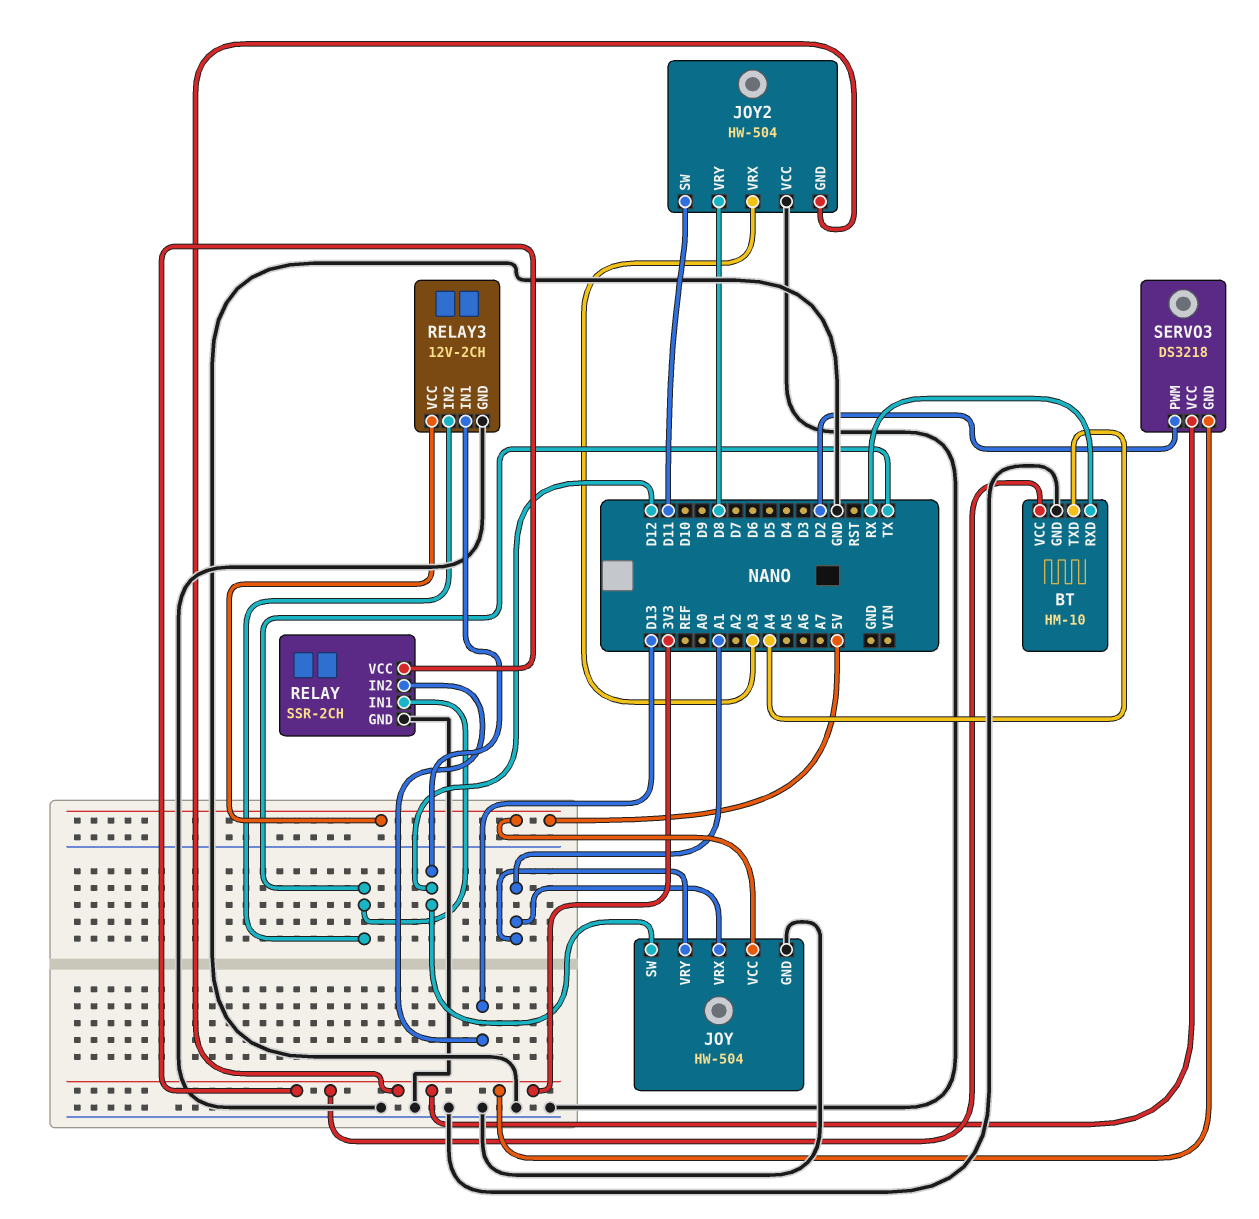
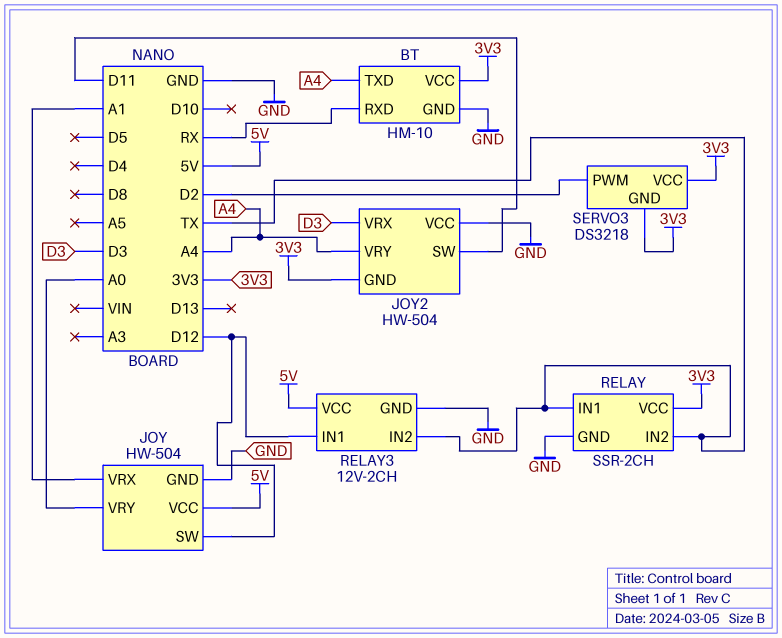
JOY pin VRY: A1 -> A0
JOY2 pin VRX: A3 -> D3
JOY2 pin VRY: D8 -> A4
RELAY pin IN2: D13 -> TX

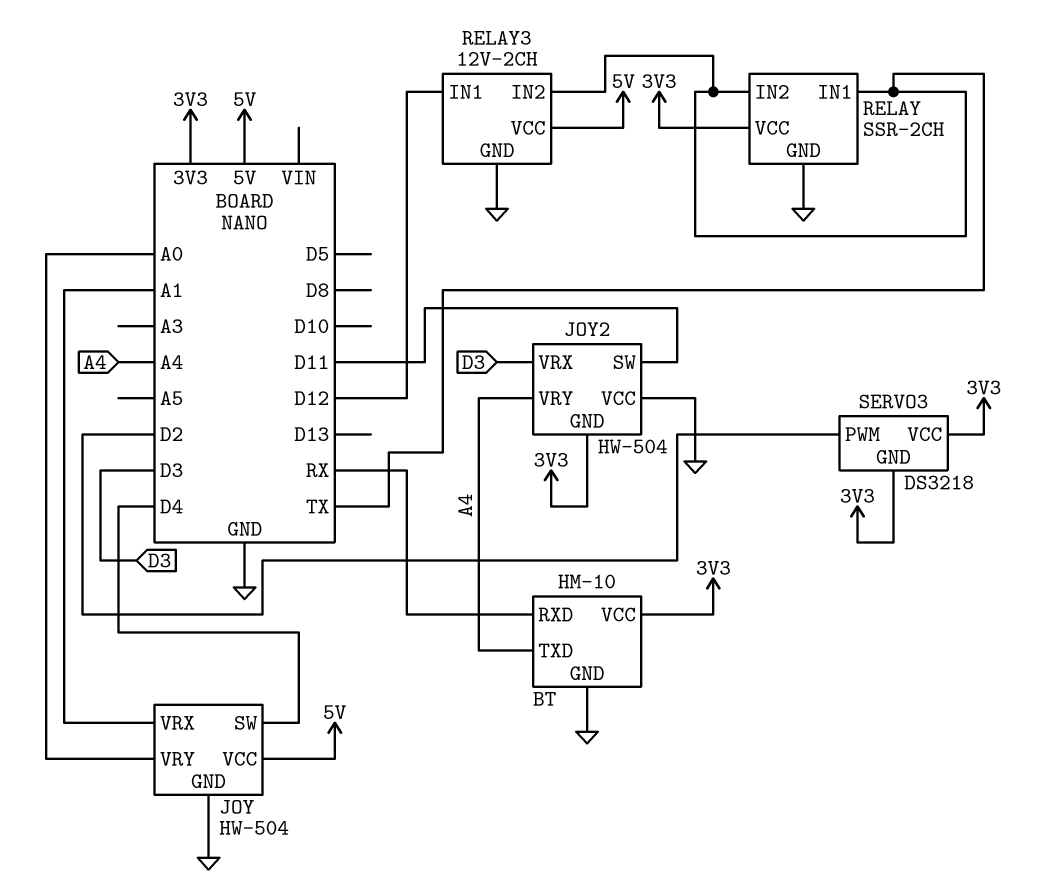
JOY pin SW: D12 -> D4

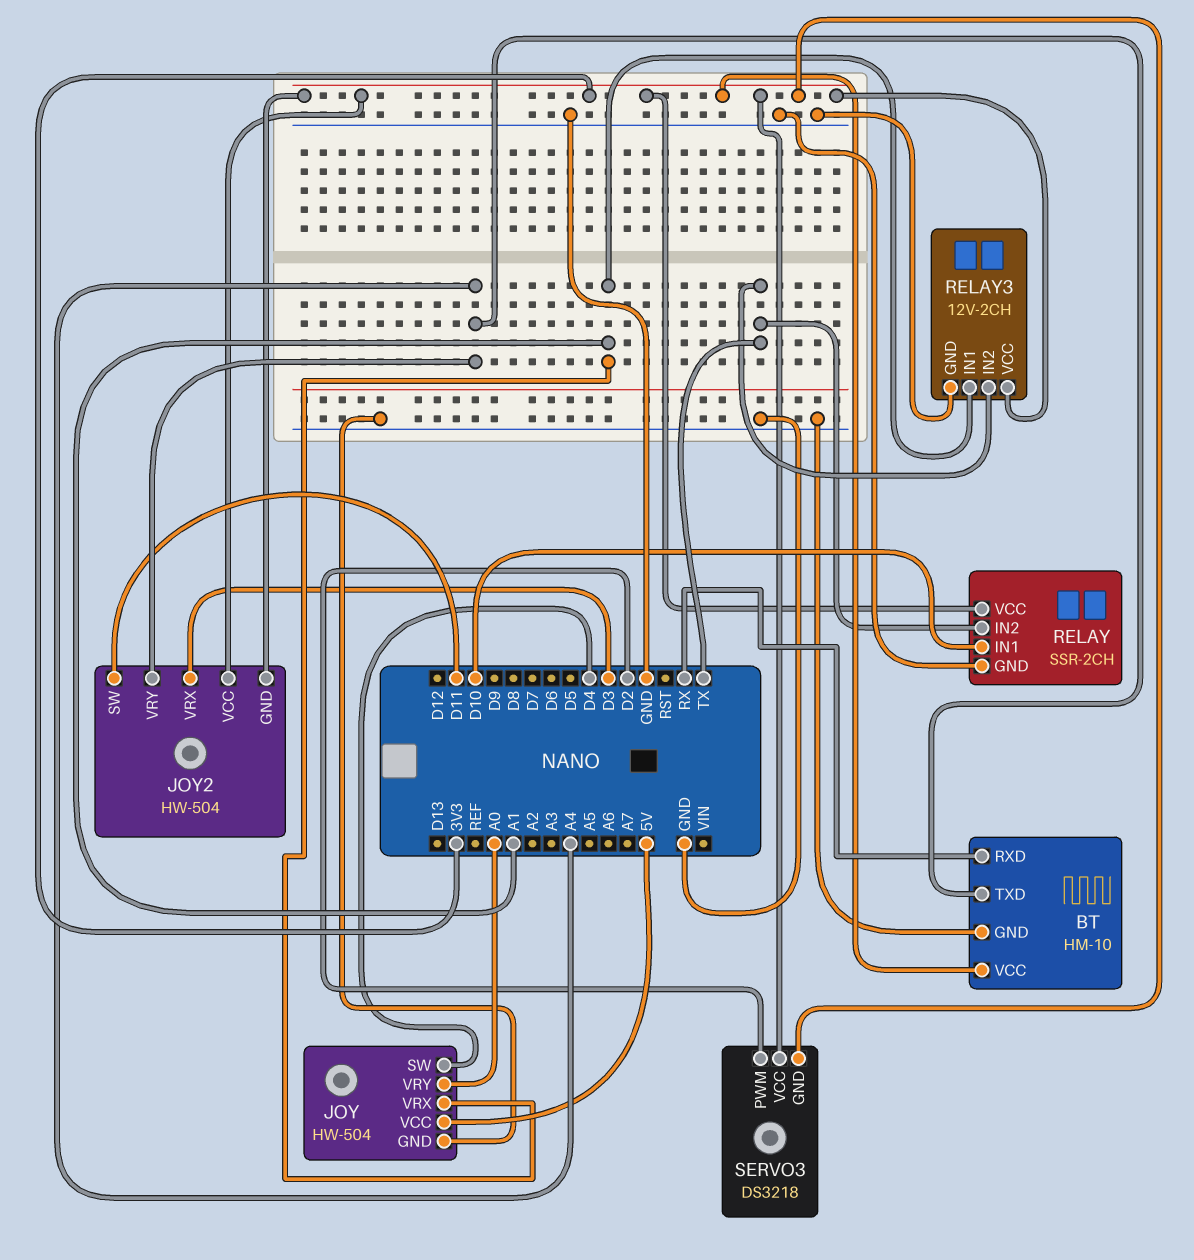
JOY2 pin VCC: GND -> 3V3
RELAY pin IN1: TX -> D10
RELAY3 pin IN1: D12 -> A1
RELAY3 pin VCC: 5V -> 3V3

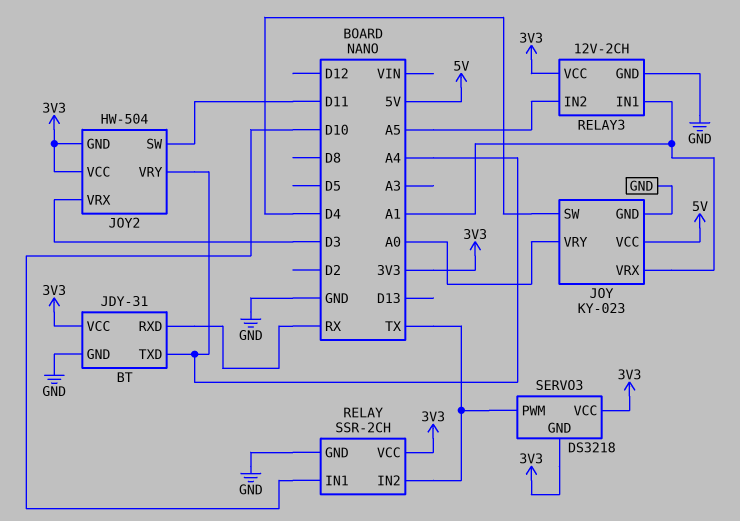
BT: HM-10 -> JDY-31
JOY: HW-504 -> KY-023
RELAY3 pin IN2: TX -> A5
SERVO3 pin PWM: D2 -> TX

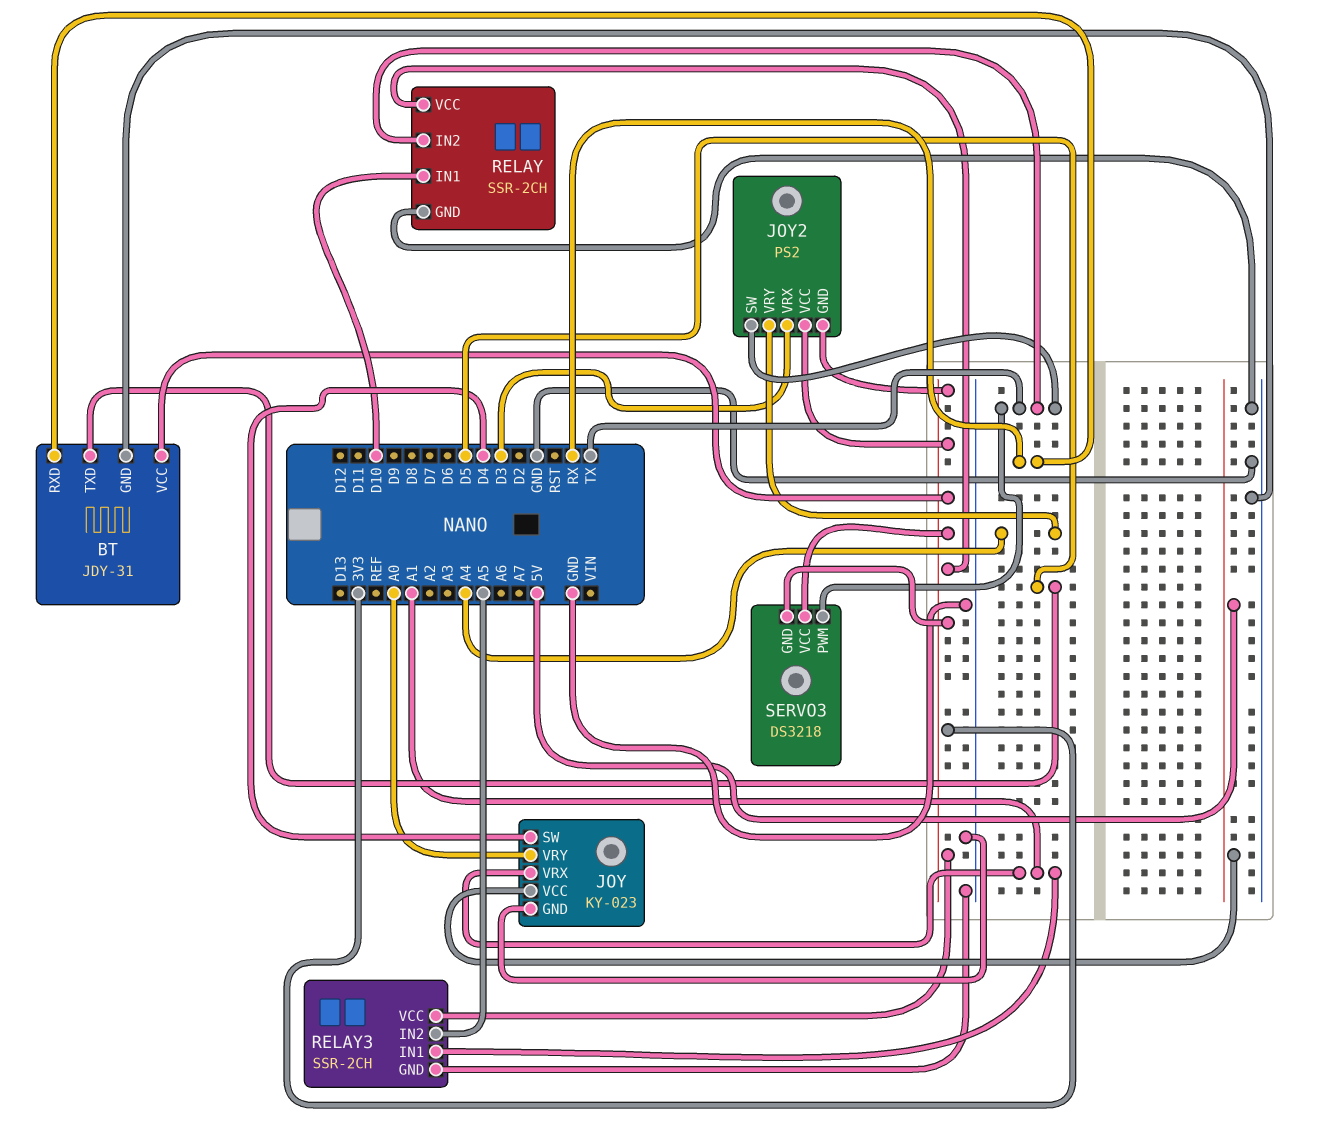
BT pin TXD: A4 -> D5
JOY2: HW-504 -> PS2
JOY2 pin SW: D11 -> TX
RELAY3: 12V-2CH -> SSR-2CH

